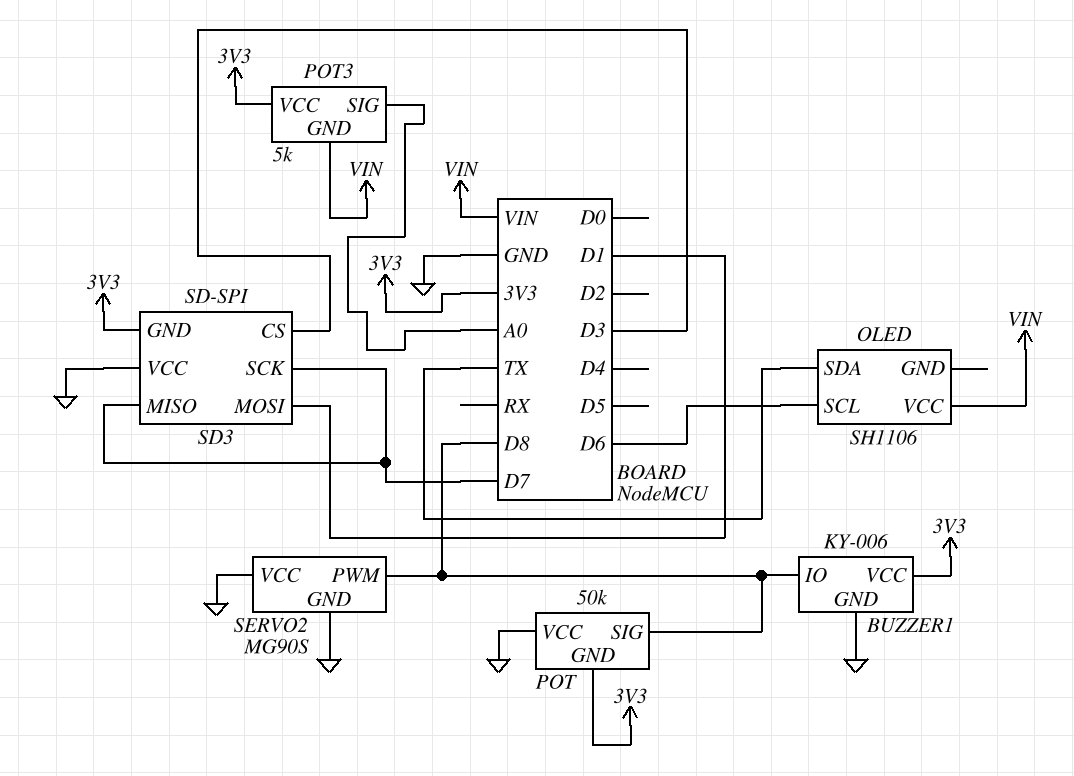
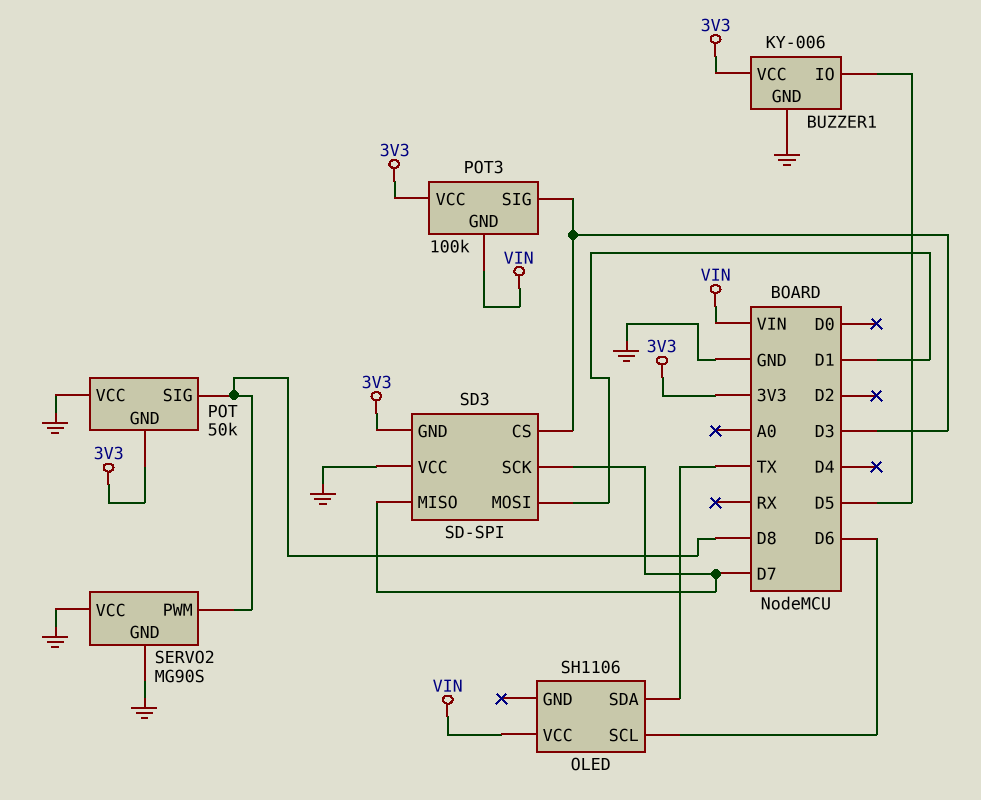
BUZZER1 pin IO: D8 -> D5
POT3: 5k -> 100k
POT3 pin SIG: A0 -> D3

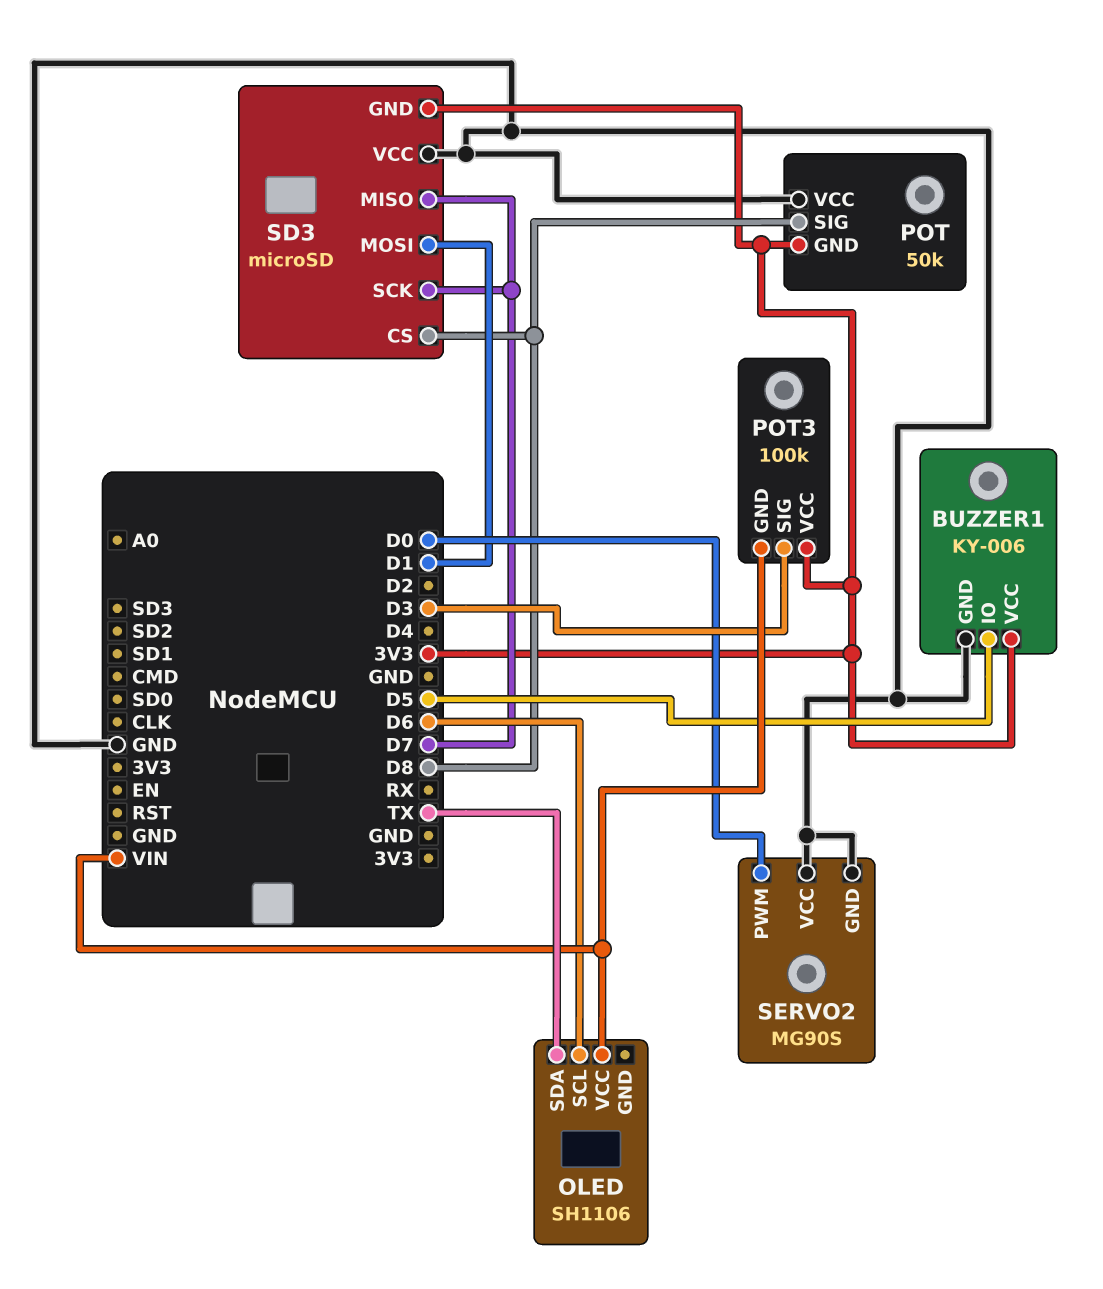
SD3: SD-SPI -> microSD
SD3 pin CS: D3 -> D8
SERVO2 pin PWM: D8 -> D0

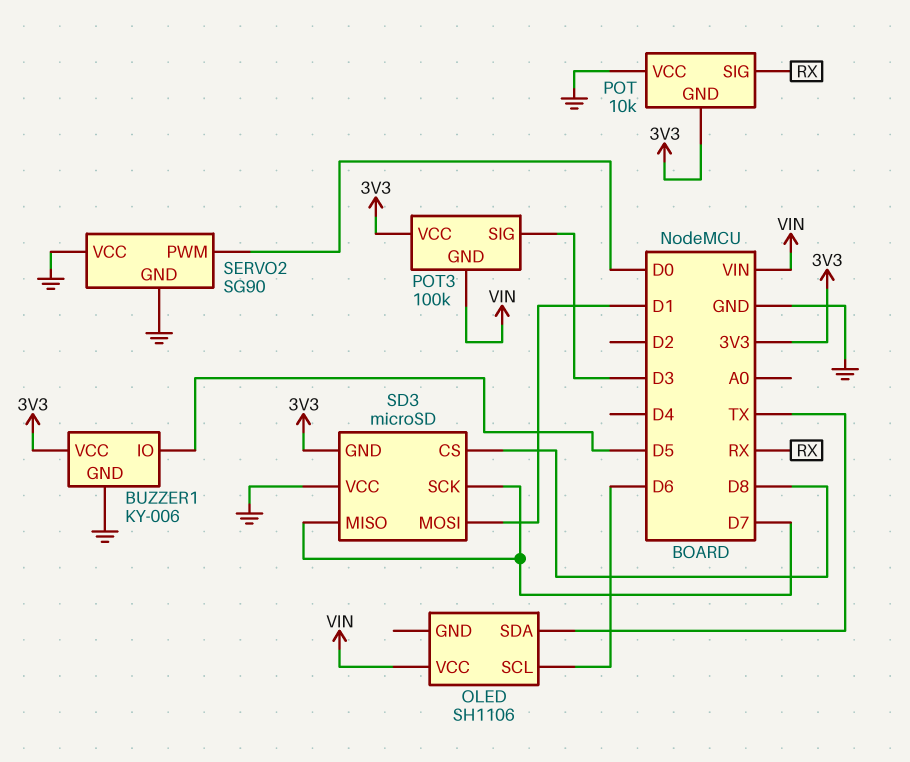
POT: 50k -> 10k
POT pin SIG: D8 -> RX
SERVO2: MG90S -> SG90

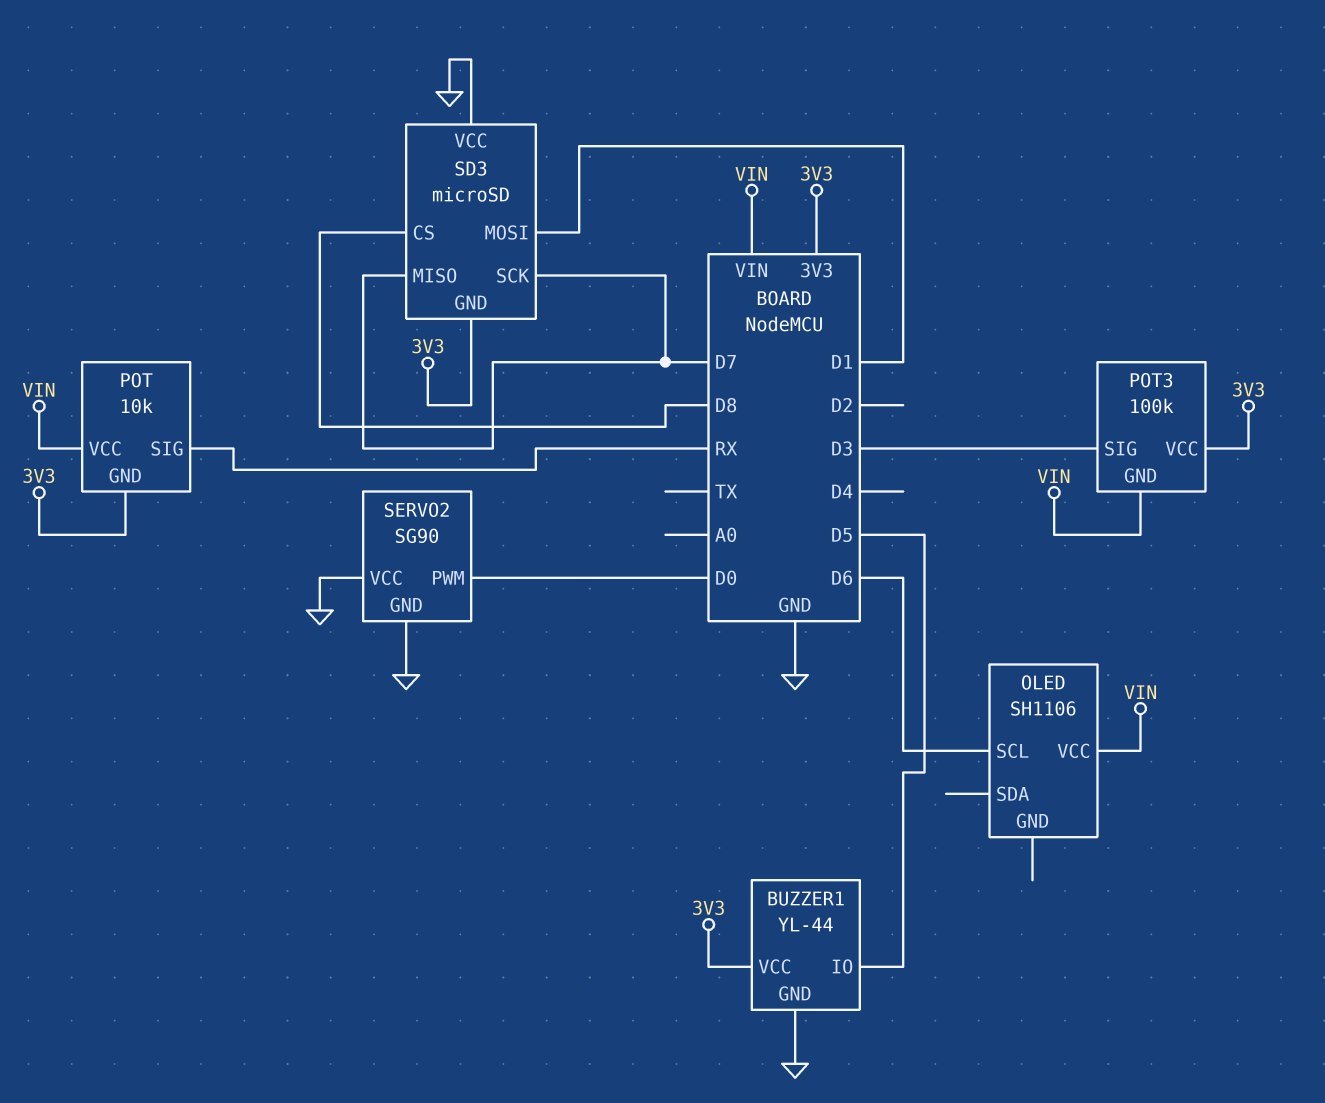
BUZZER1: KY-006 -> YL-44
OLED pin SDA: TX -> none
POT pin VCC: GND -> VIN

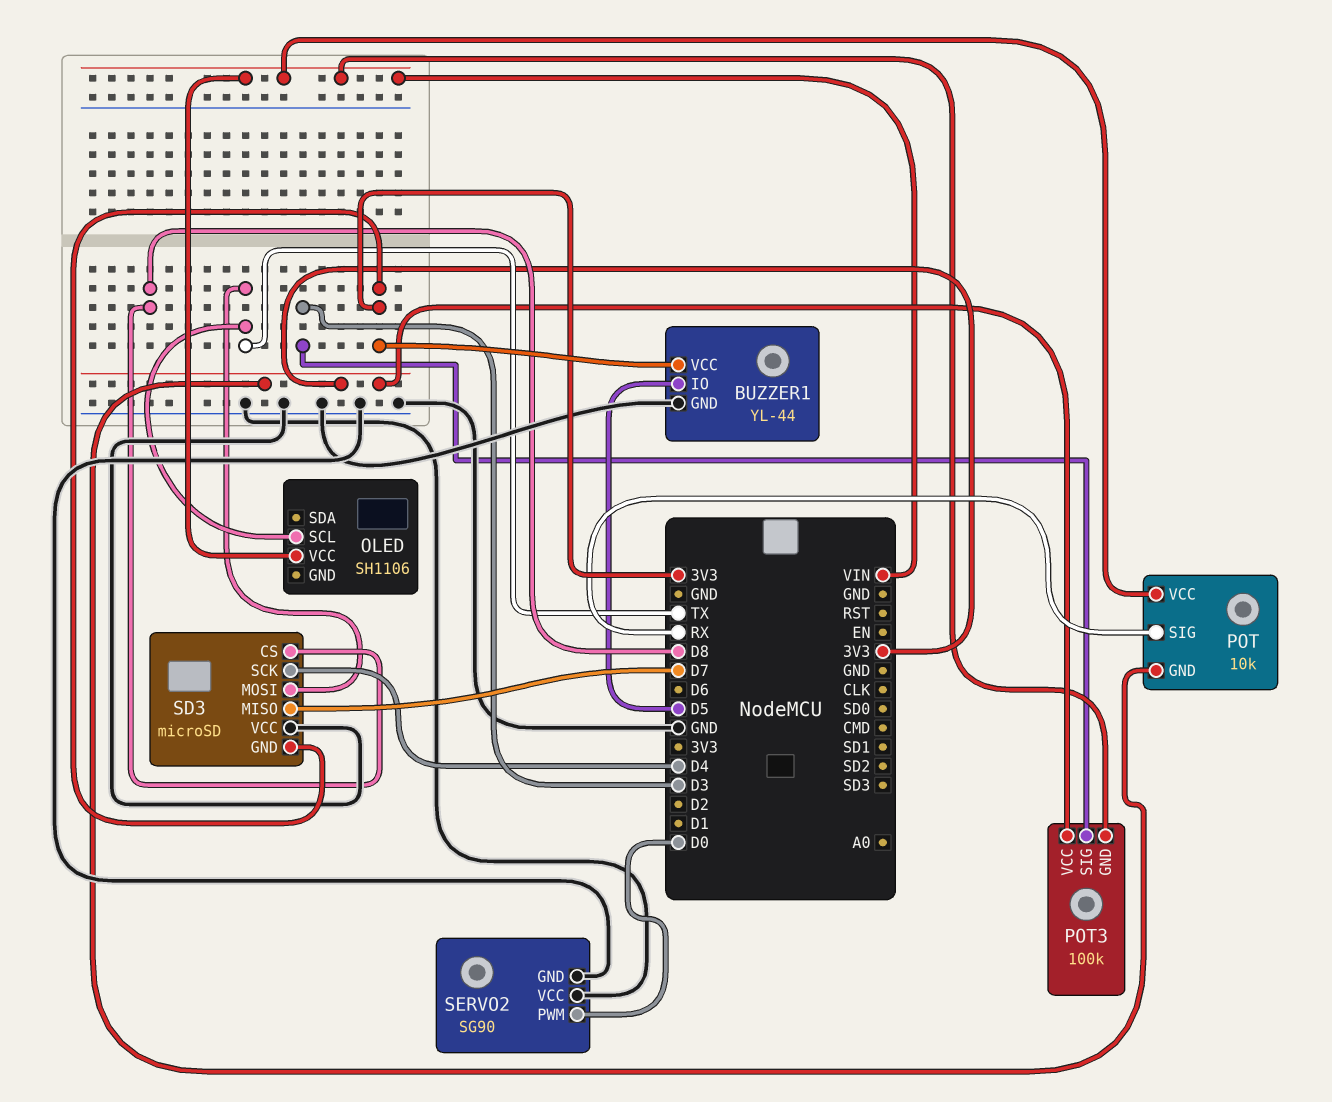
OLED pin SCL: D6 -> TX
SD3 pin MOSI: D1 -> TX
SD3 pin SCK: D7 -> D4

